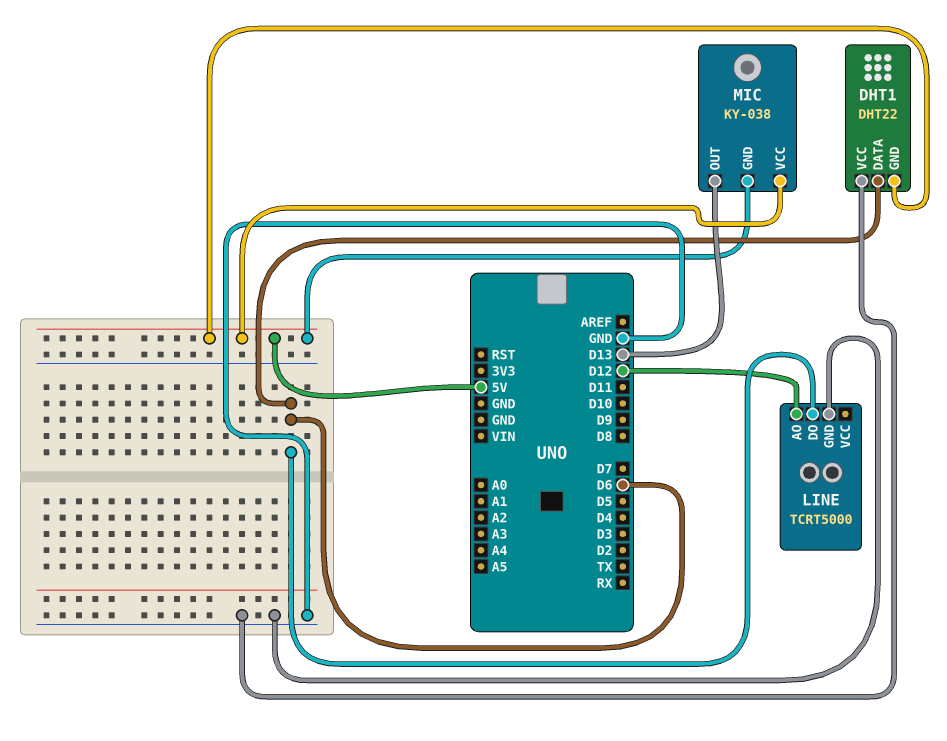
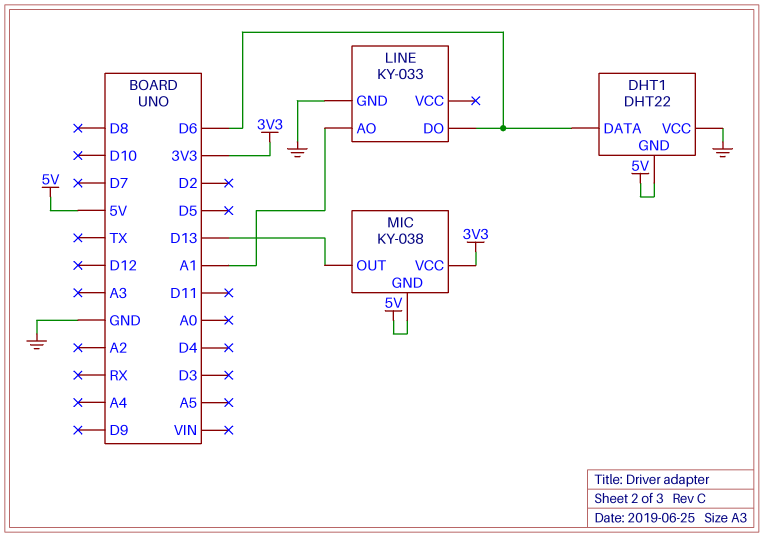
LINE: TCRT5000 -> KY-033
LINE pin AO: D12 -> A1
MIC pin VCC: 5V -> 3V3

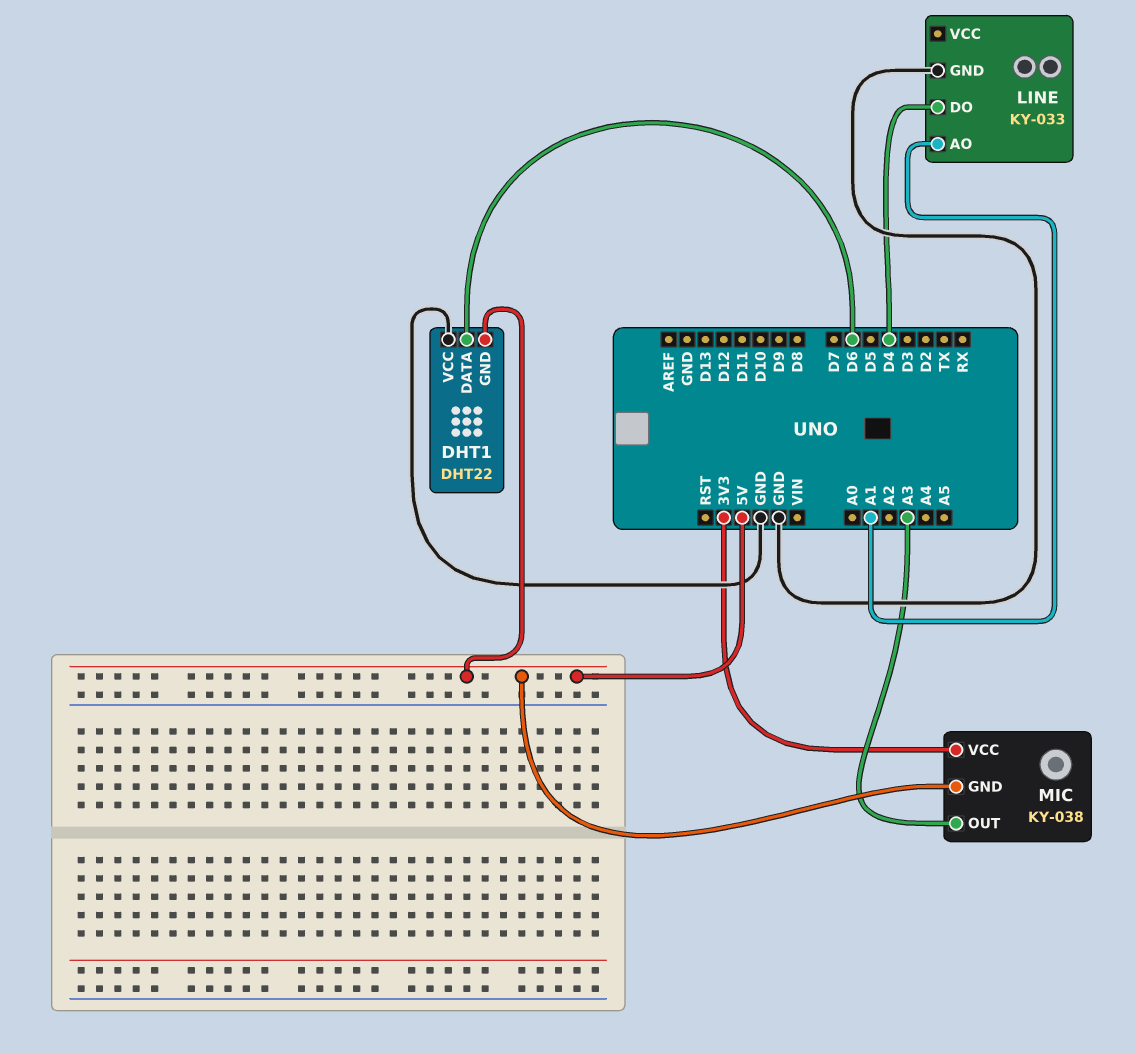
LINE pin DO: D6 -> D4
MIC pin OUT: D13 -> A3

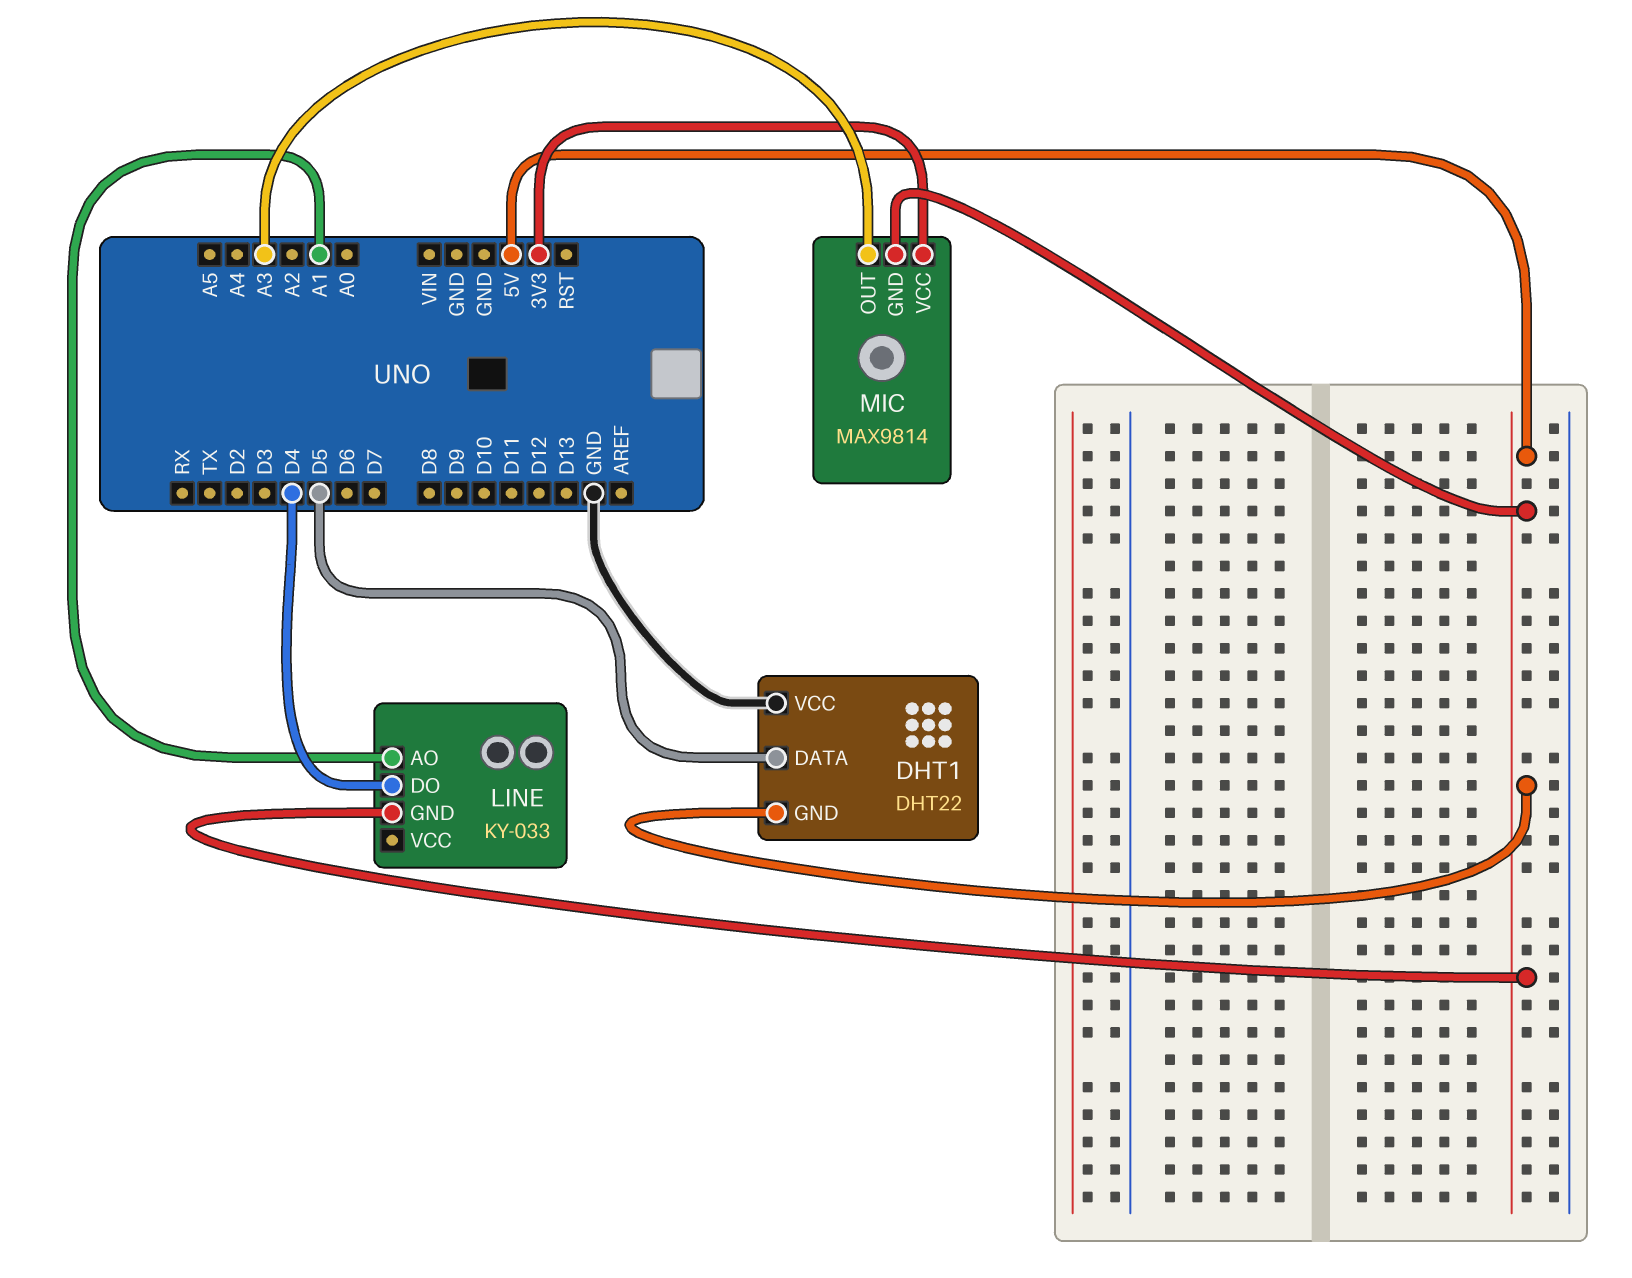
DHT1 pin DATA: D6 -> D5
LINE pin GND: GND -> 5V
MIC: KY-038 -> MAX9814

